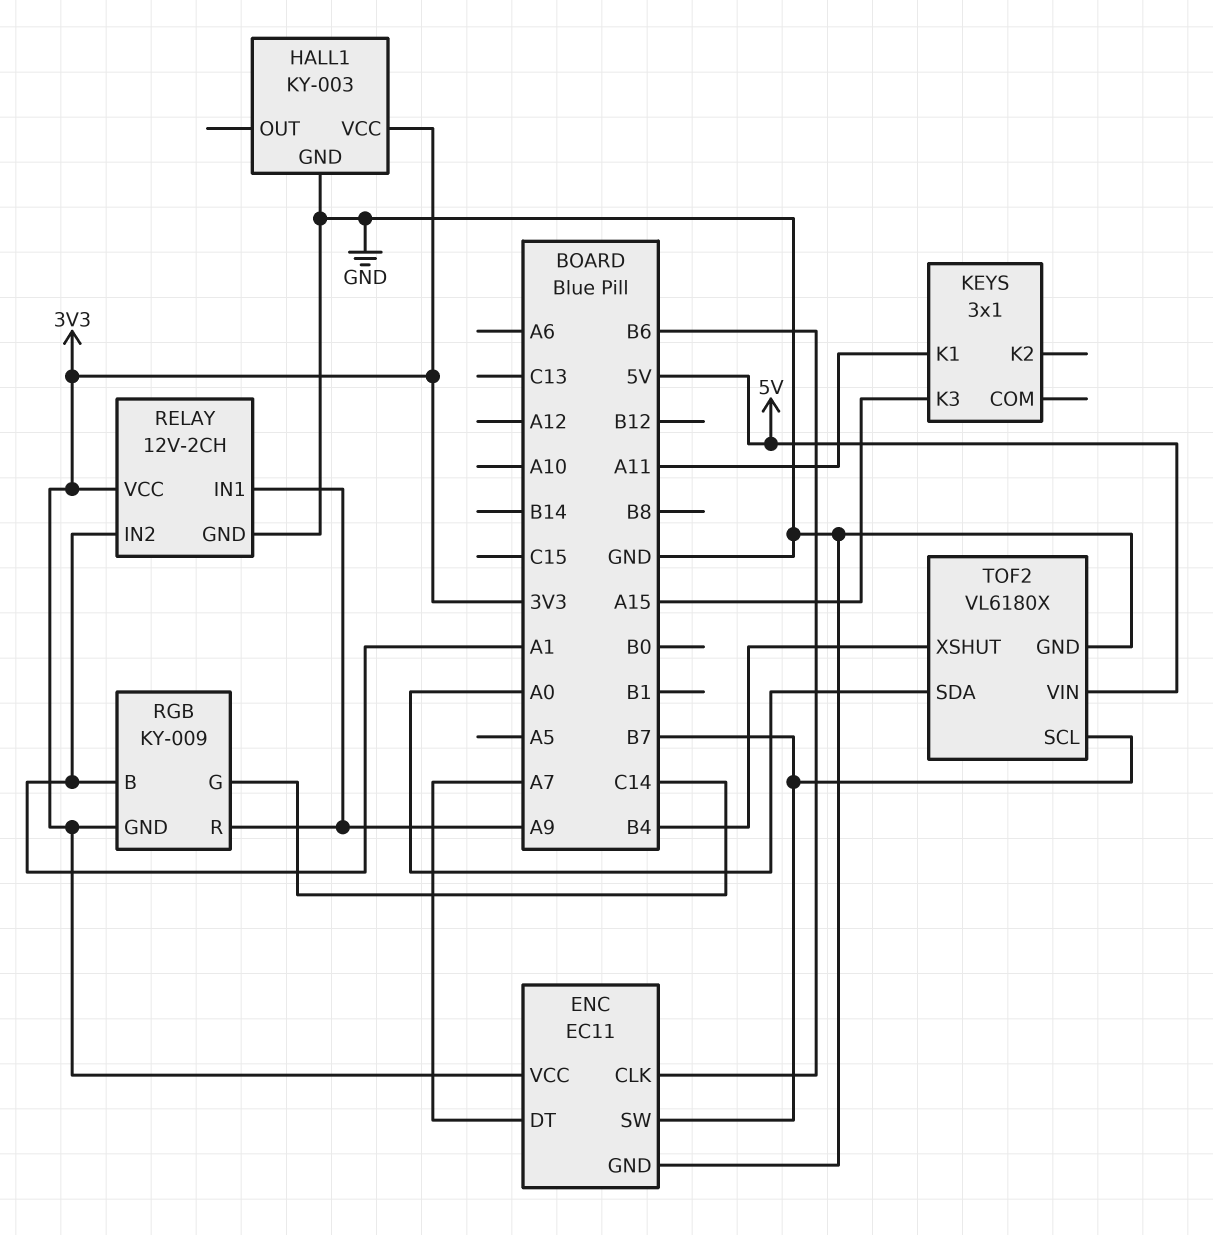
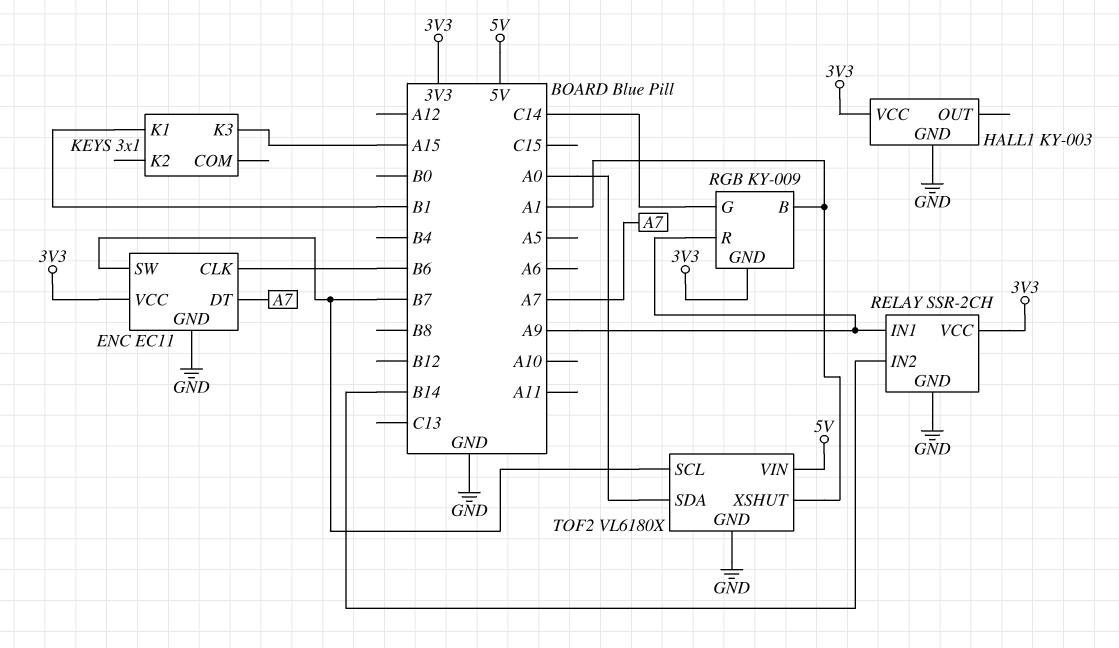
KEYS pin K1: A11 -> B1
RELAY: 12V-2CH -> SSR-2CH
RELAY pin IN2: A1 -> B14
TOF2 pin XSHUT: B4 -> A1

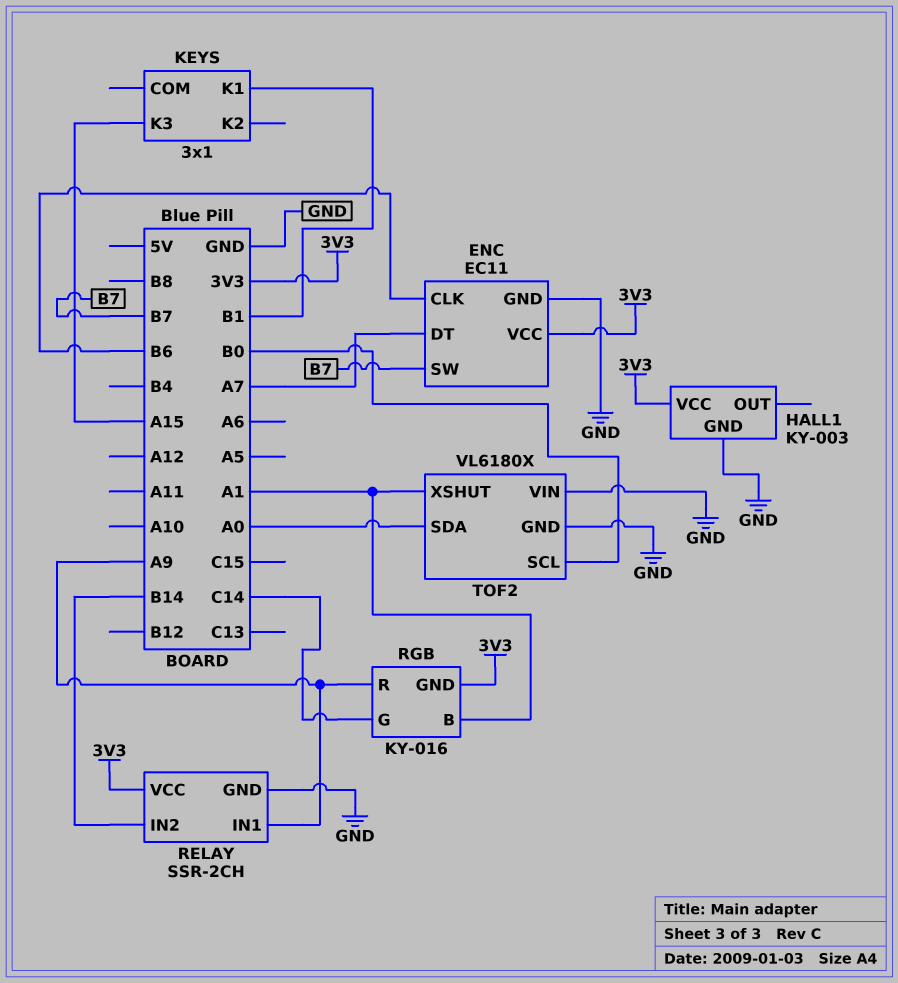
RGB: KY-009 -> KY-016
TOF2 pin SCL: B7 -> B0
TOF2 pin VIN: 5V -> GND

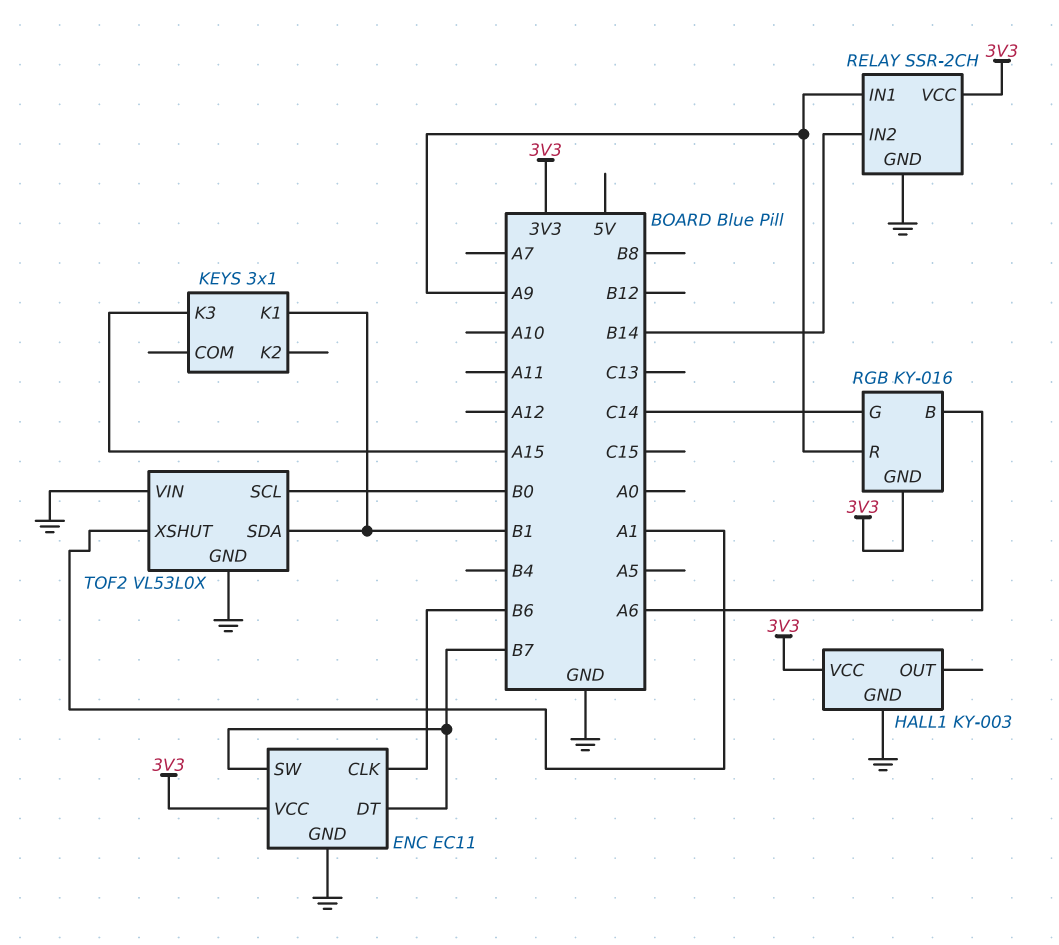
ENC pin DT: A7 -> B7
RGB pin B: A1 -> A6
TOF2: VL6180X -> VL53L0X
TOF2 pin SDA: A0 -> B1

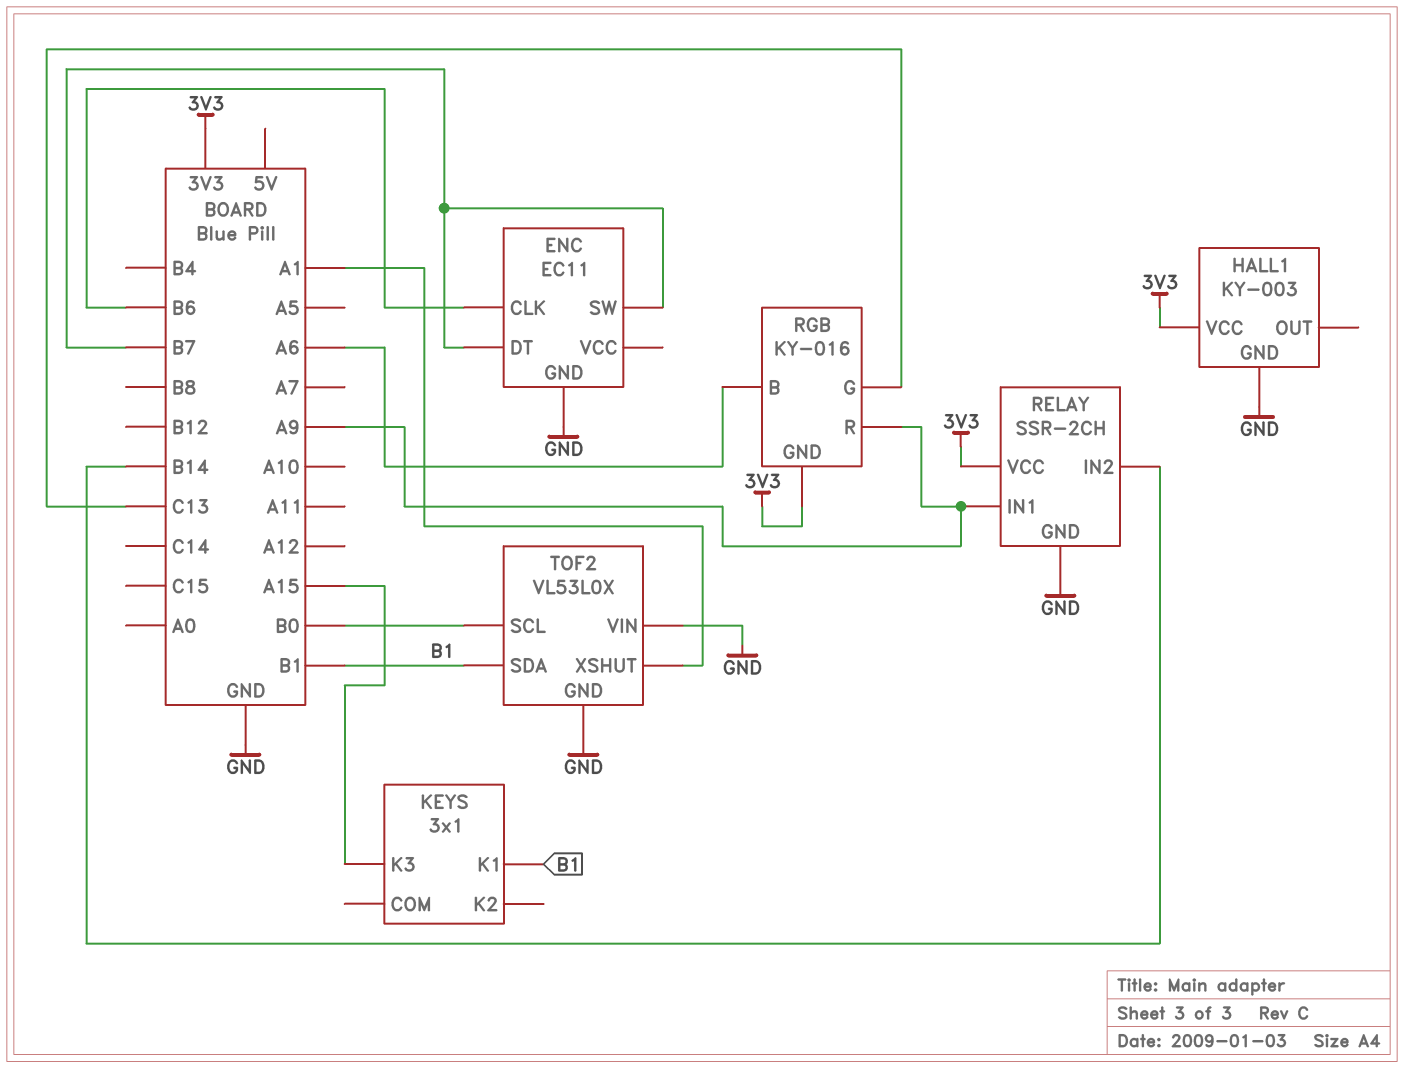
ENC pin VCC: 3V3 -> none
RGB pin G: C14 -> C13

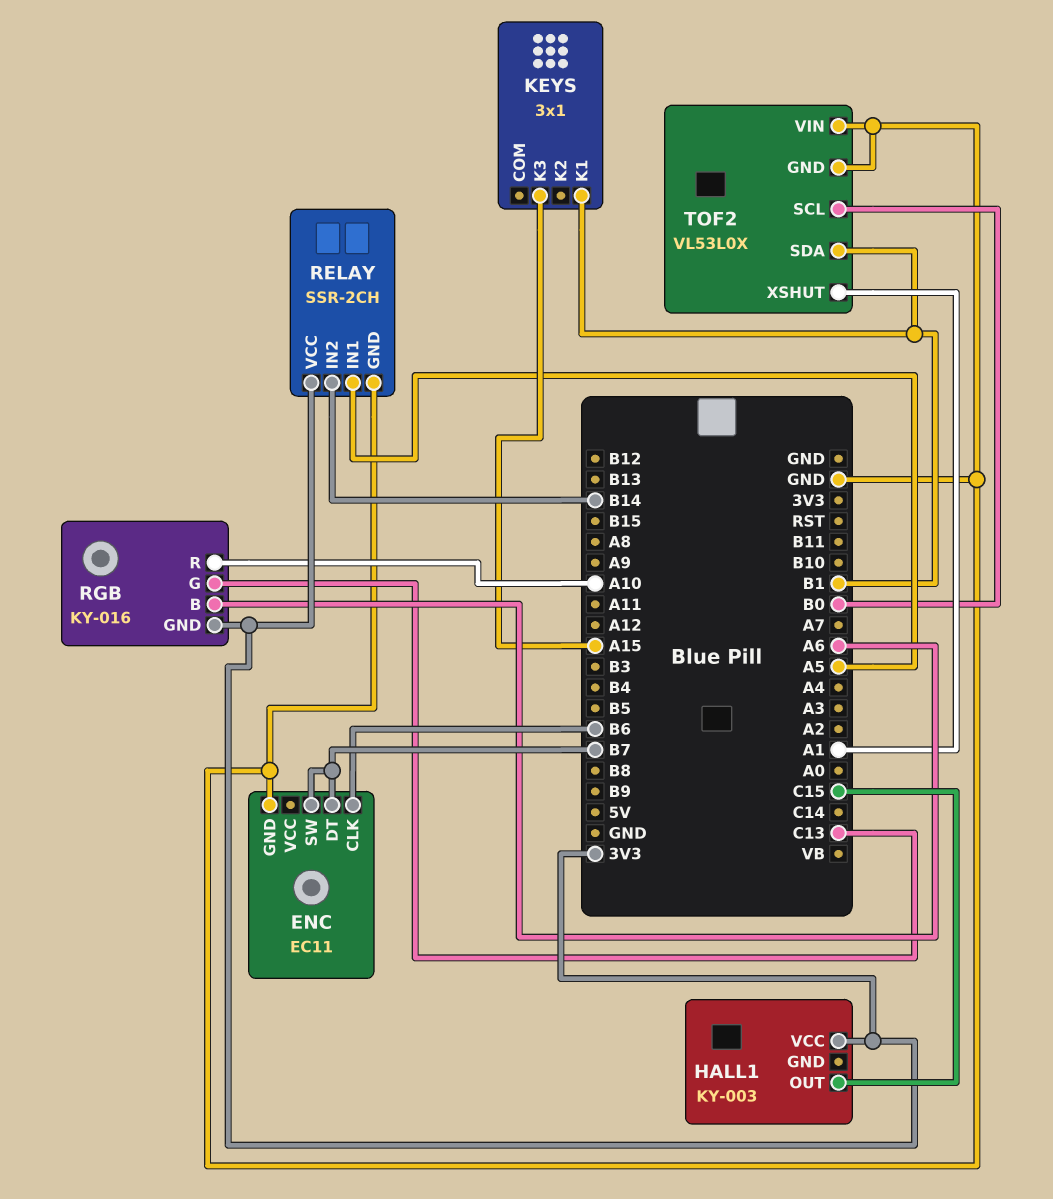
HALL1 pin GND: GND -> none
HALL1 pin OUT: none -> C15
RELAY pin IN1: A9 -> A5
RGB pin R: A9 -> A10

